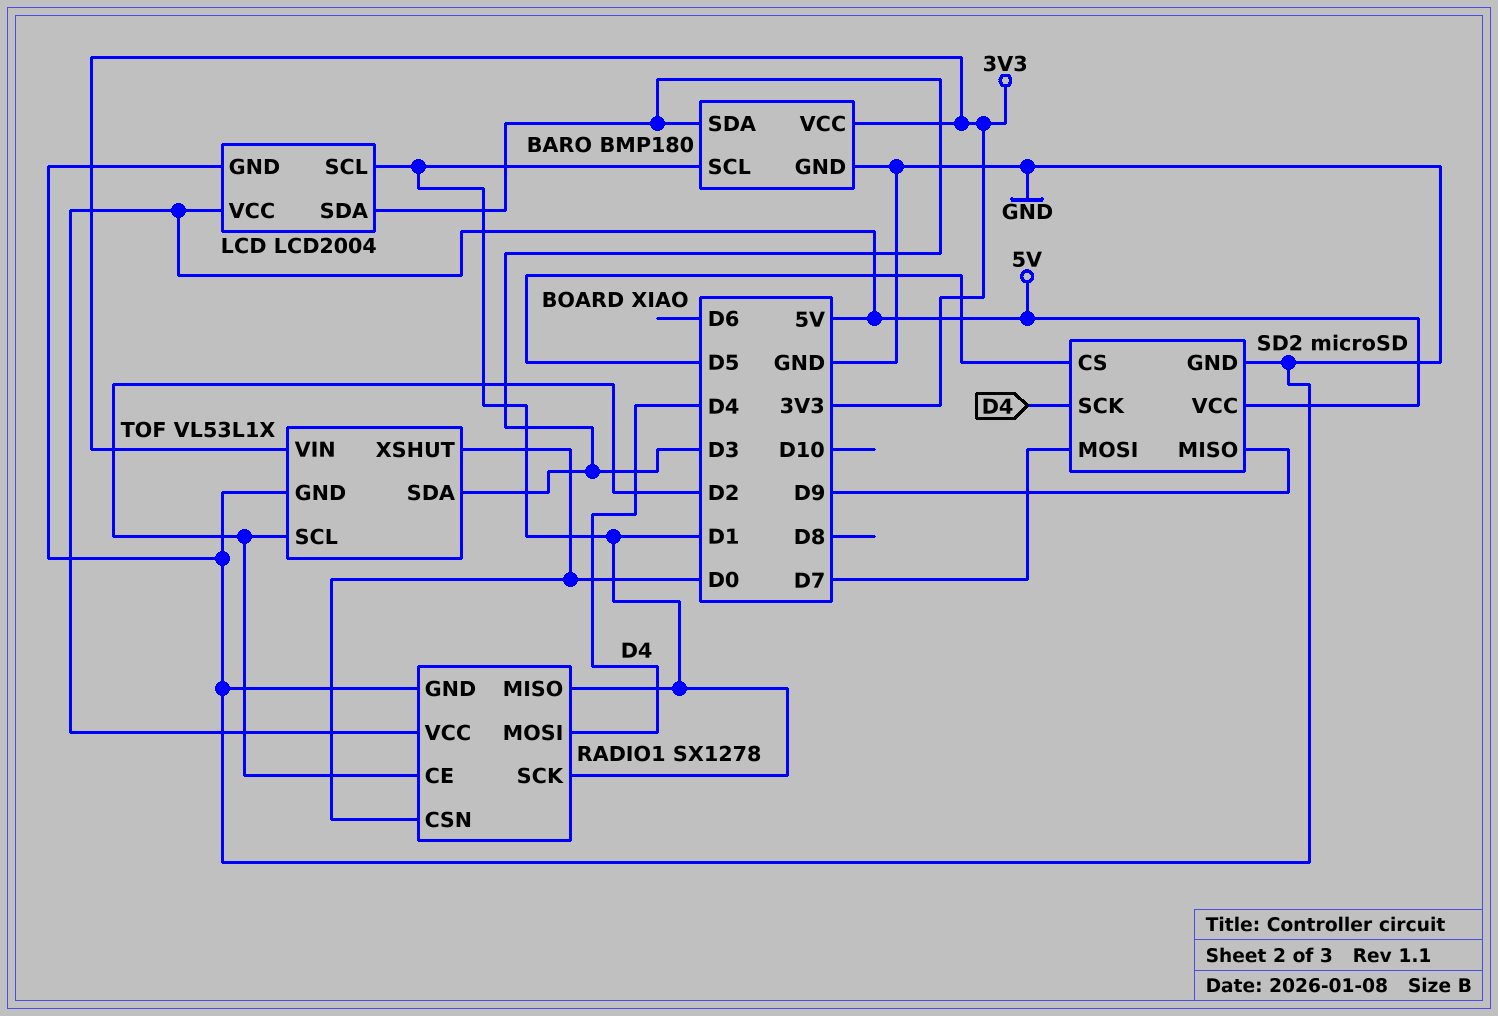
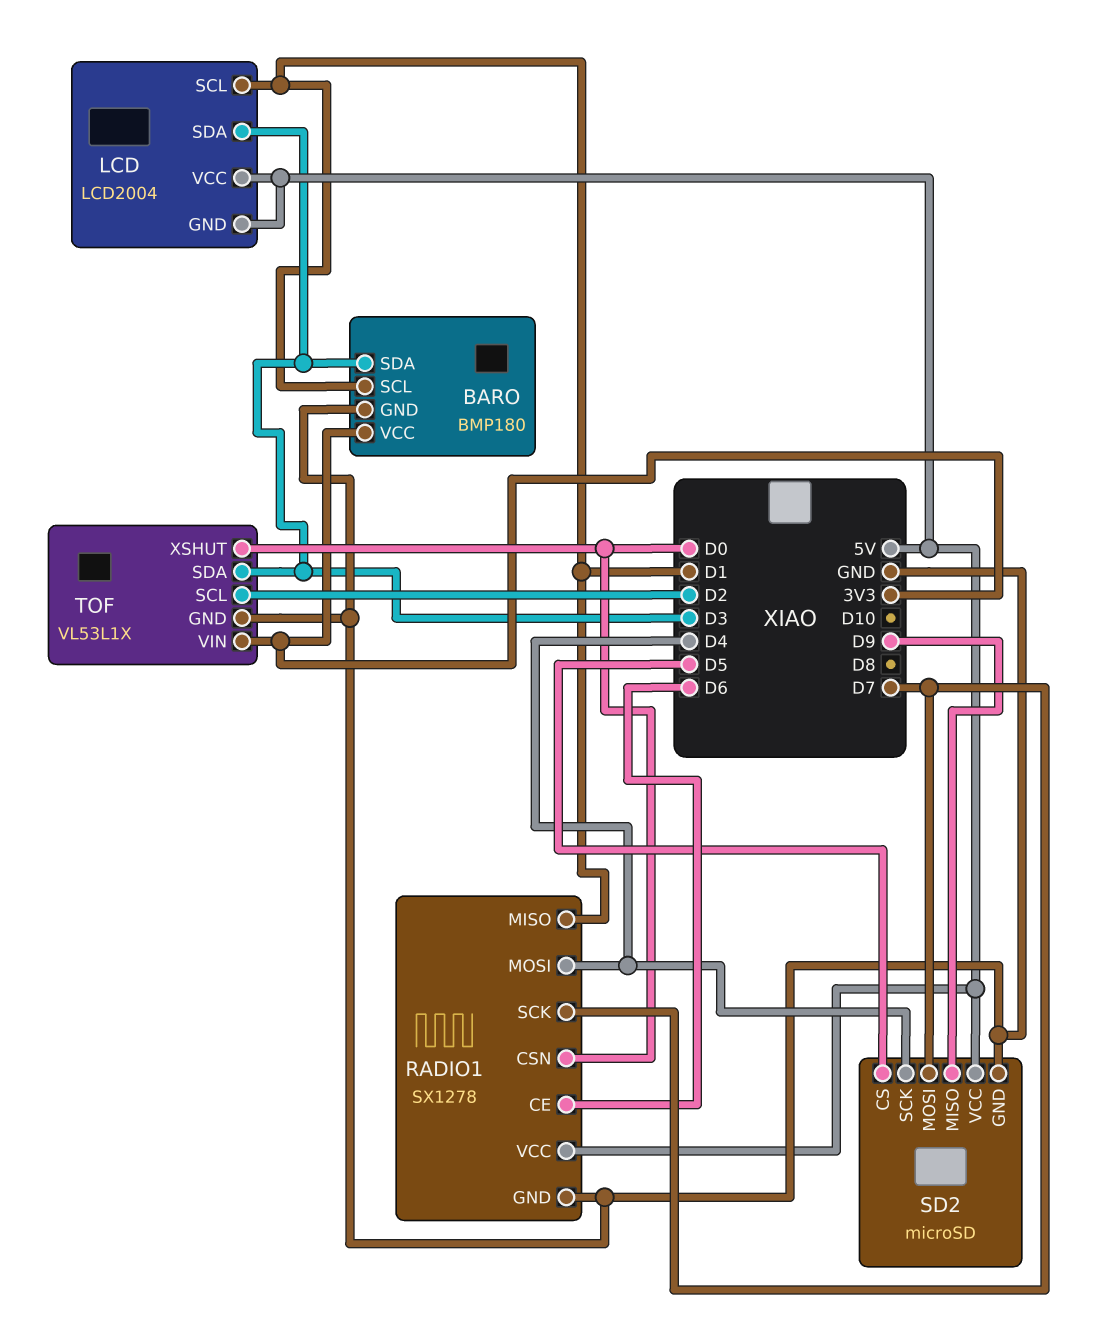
LCD pin GND: GND -> 5V
RADIO1 pin CE: D2 -> D6
RADIO1 pin SCK: D1 -> D7

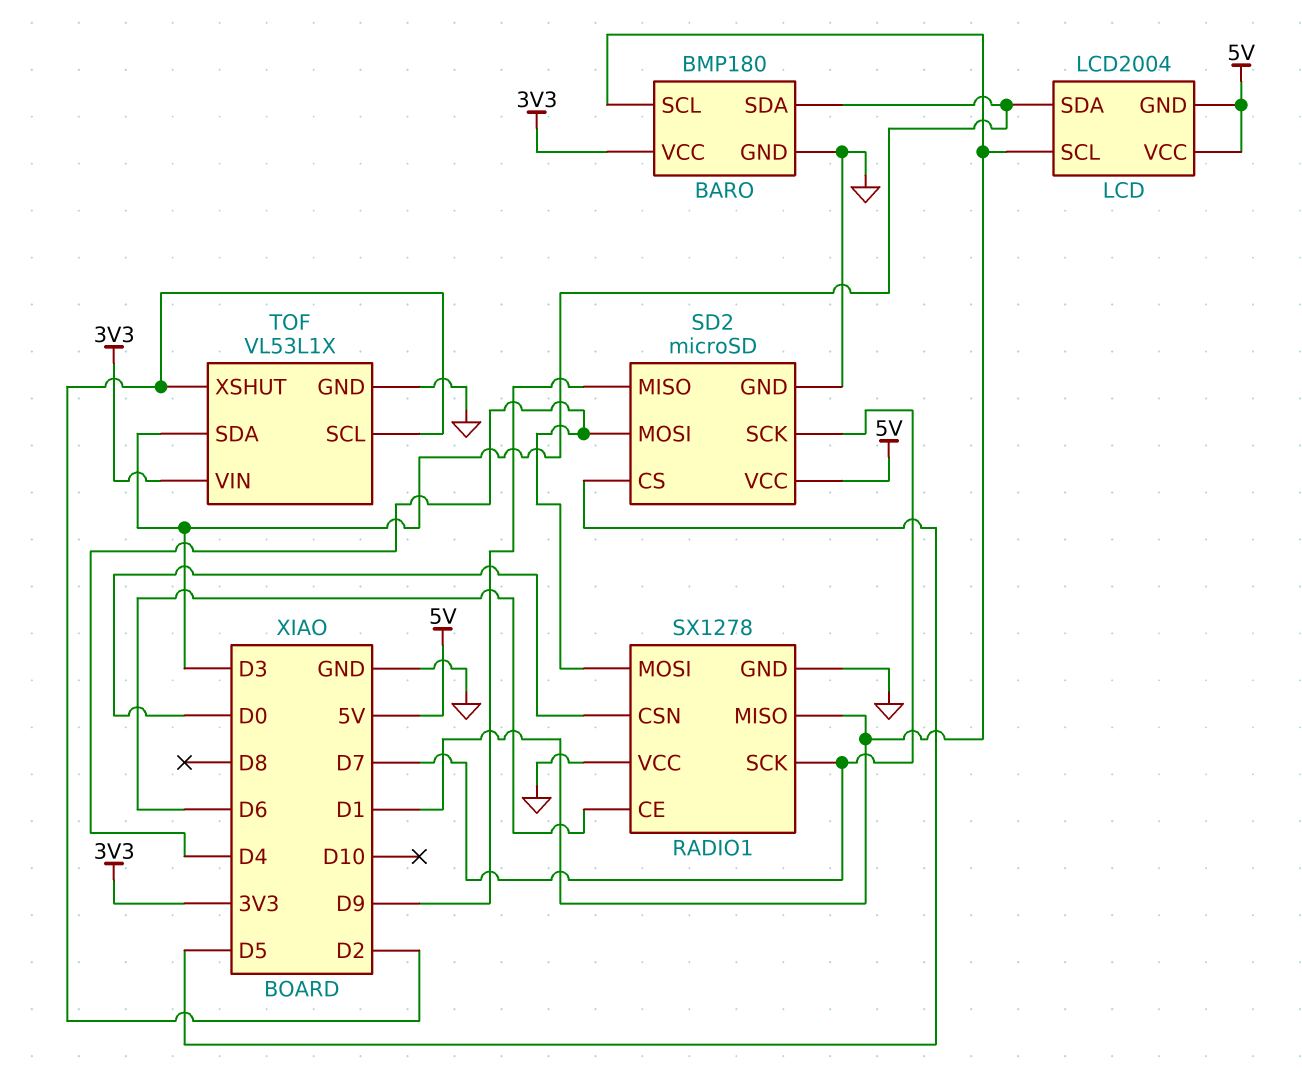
RADIO1 pin VCC: 5V -> GND
SD2 pin MOSI: D7 -> D4
SD2 pin SCK: D4 -> D7
TOF pin XSHUT: D0 -> D2

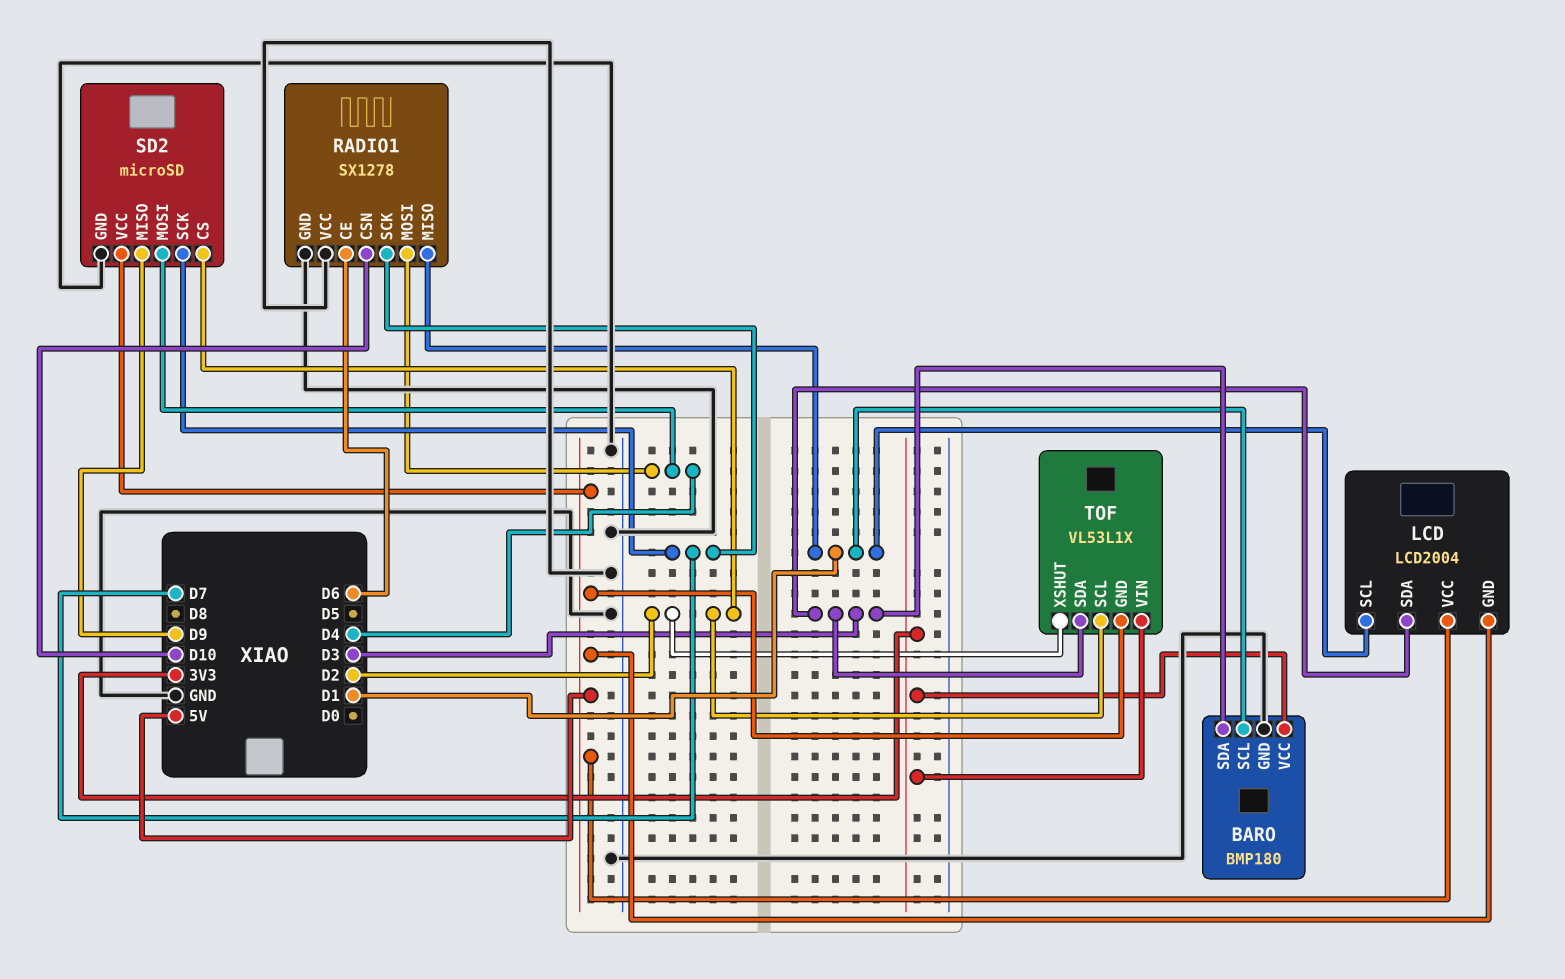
RADIO1 pin CSN: D0 -> D10
SD2 pin CS: D5 -> D2
TOF pin GND: GND -> 5V

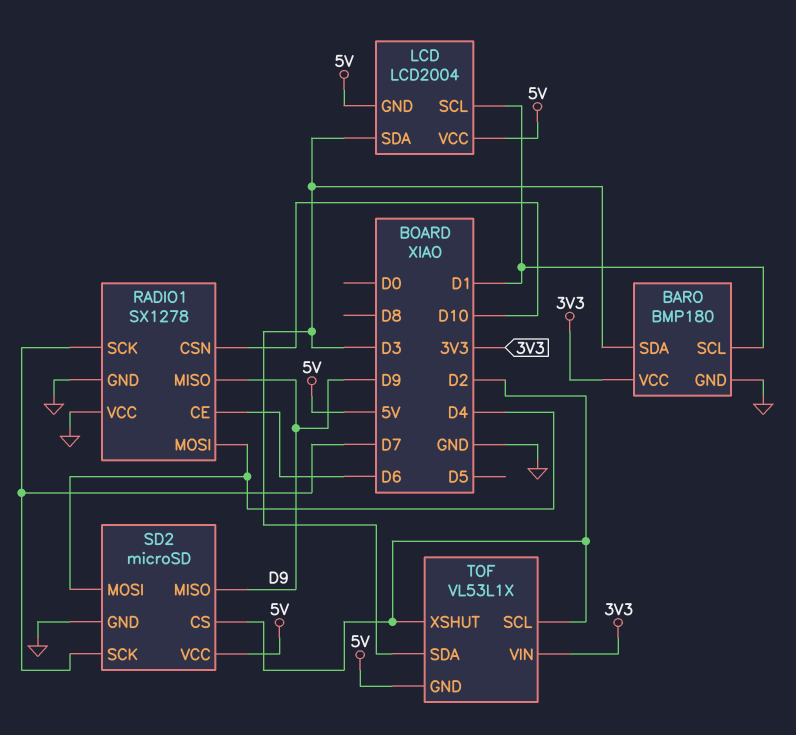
RADIO1 pin MISO: D1 -> D9

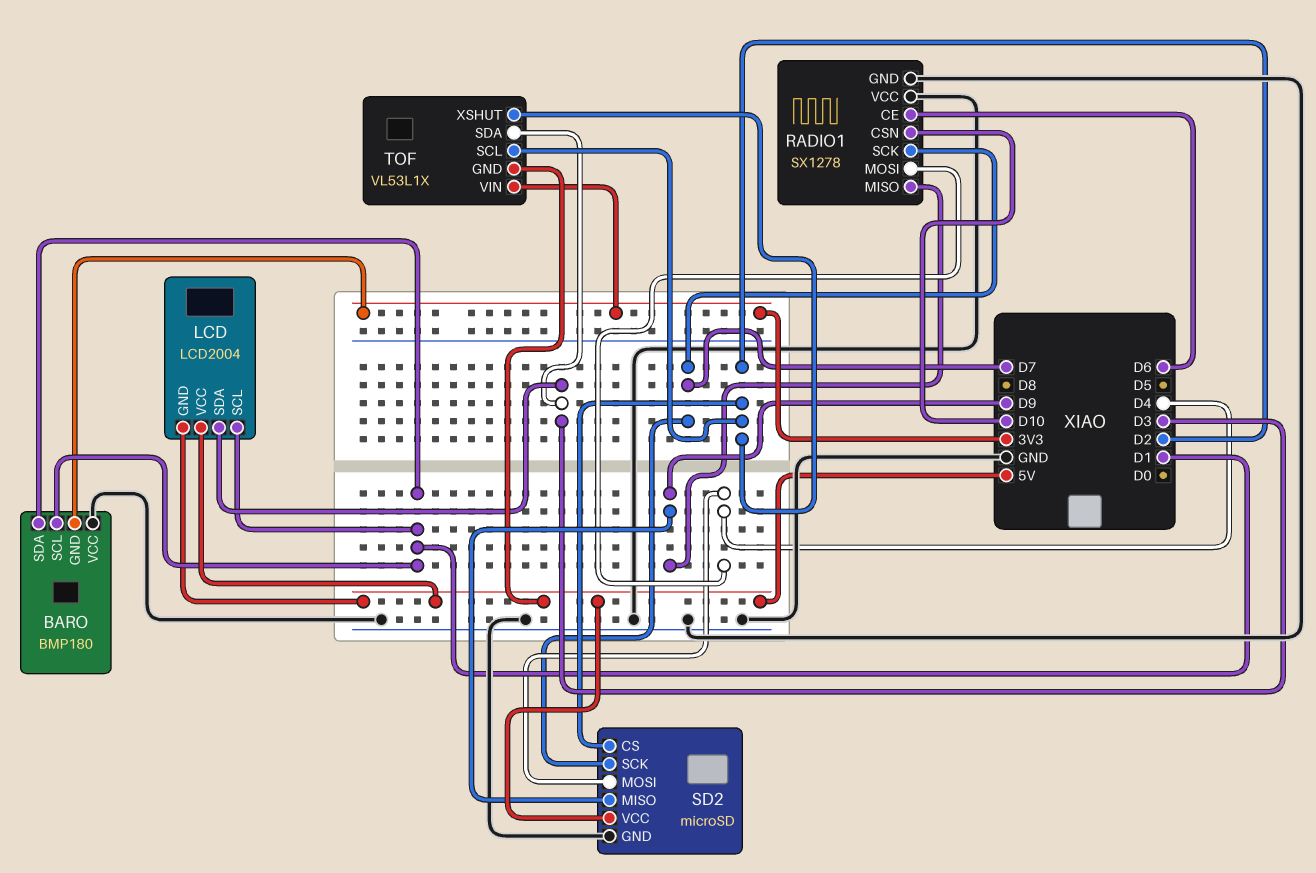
BARO pin GND: GND -> 3V3
BARO pin SDA: D3 -> D1
BARO pin VCC: 3V3 -> GND

